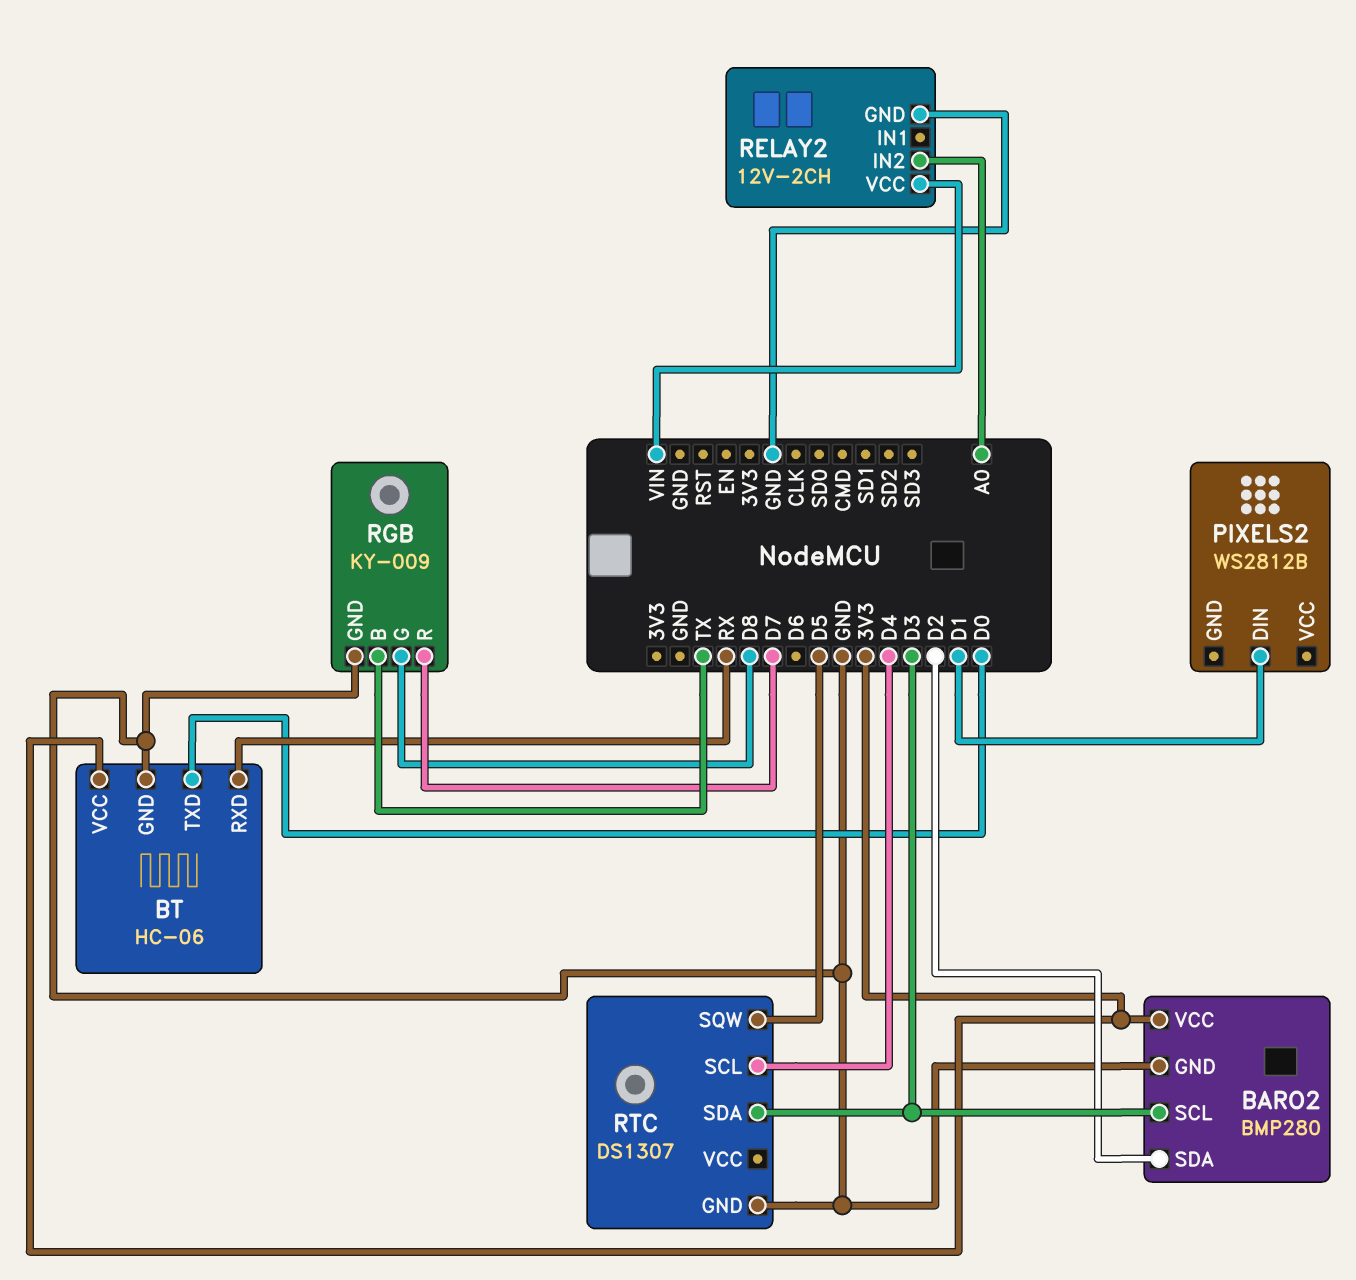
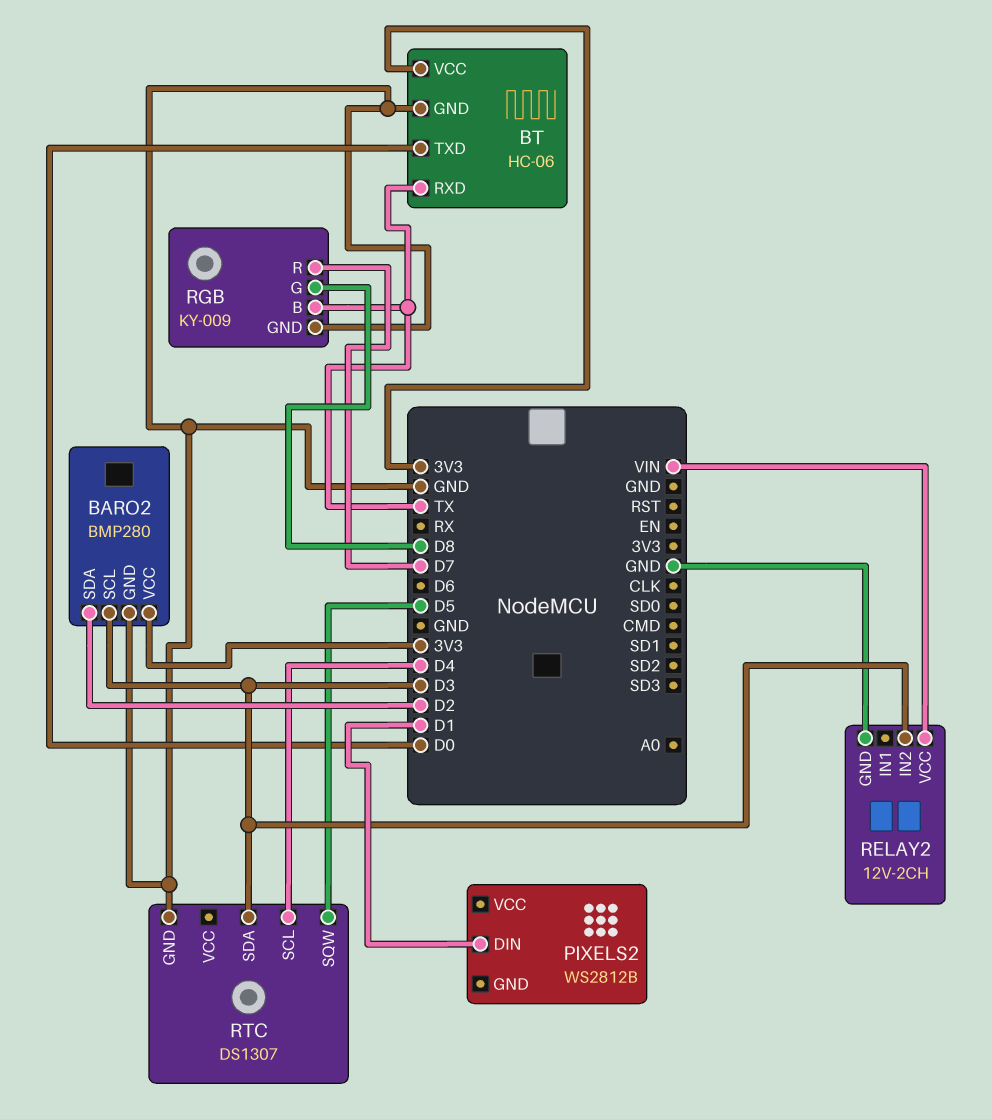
BT pin RXD: RX -> TX
RELAY2 pin IN2: A0 -> D3

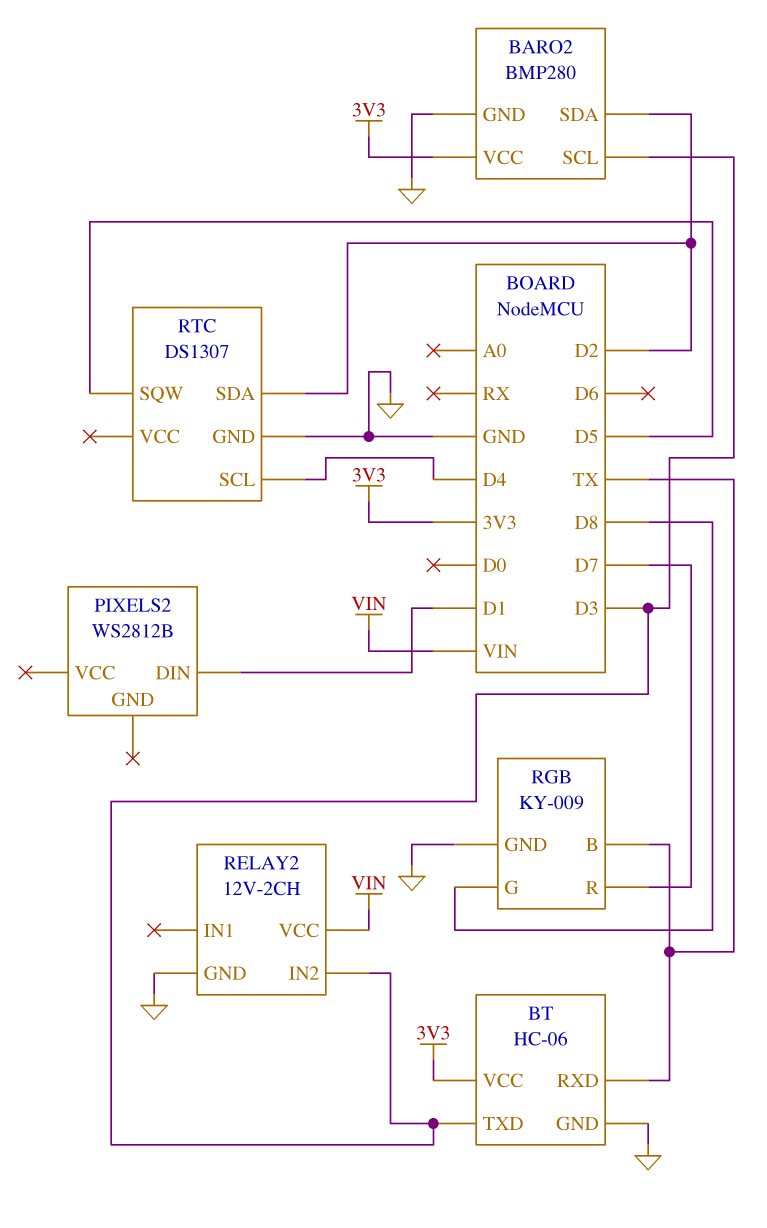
BT pin TXD: D0 -> D3
RTC pin SDA: D3 -> D2

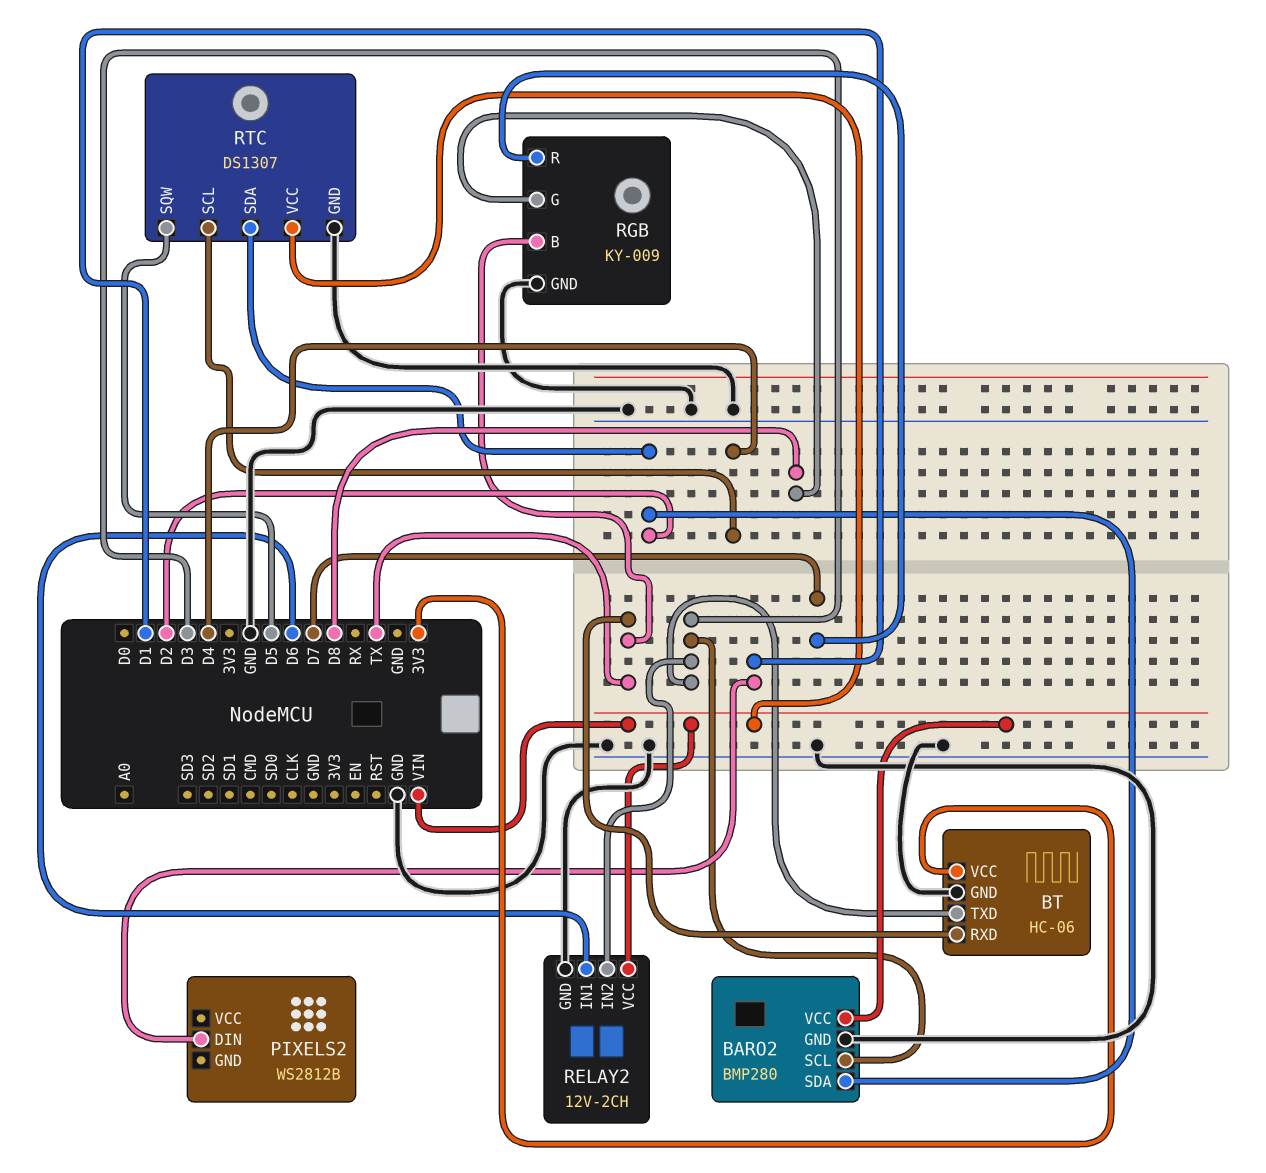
BARO2 pin VCC: 3V3 -> VIN
RELAY2 pin IN1: none -> D6
RTC pin VCC: none -> VIN

